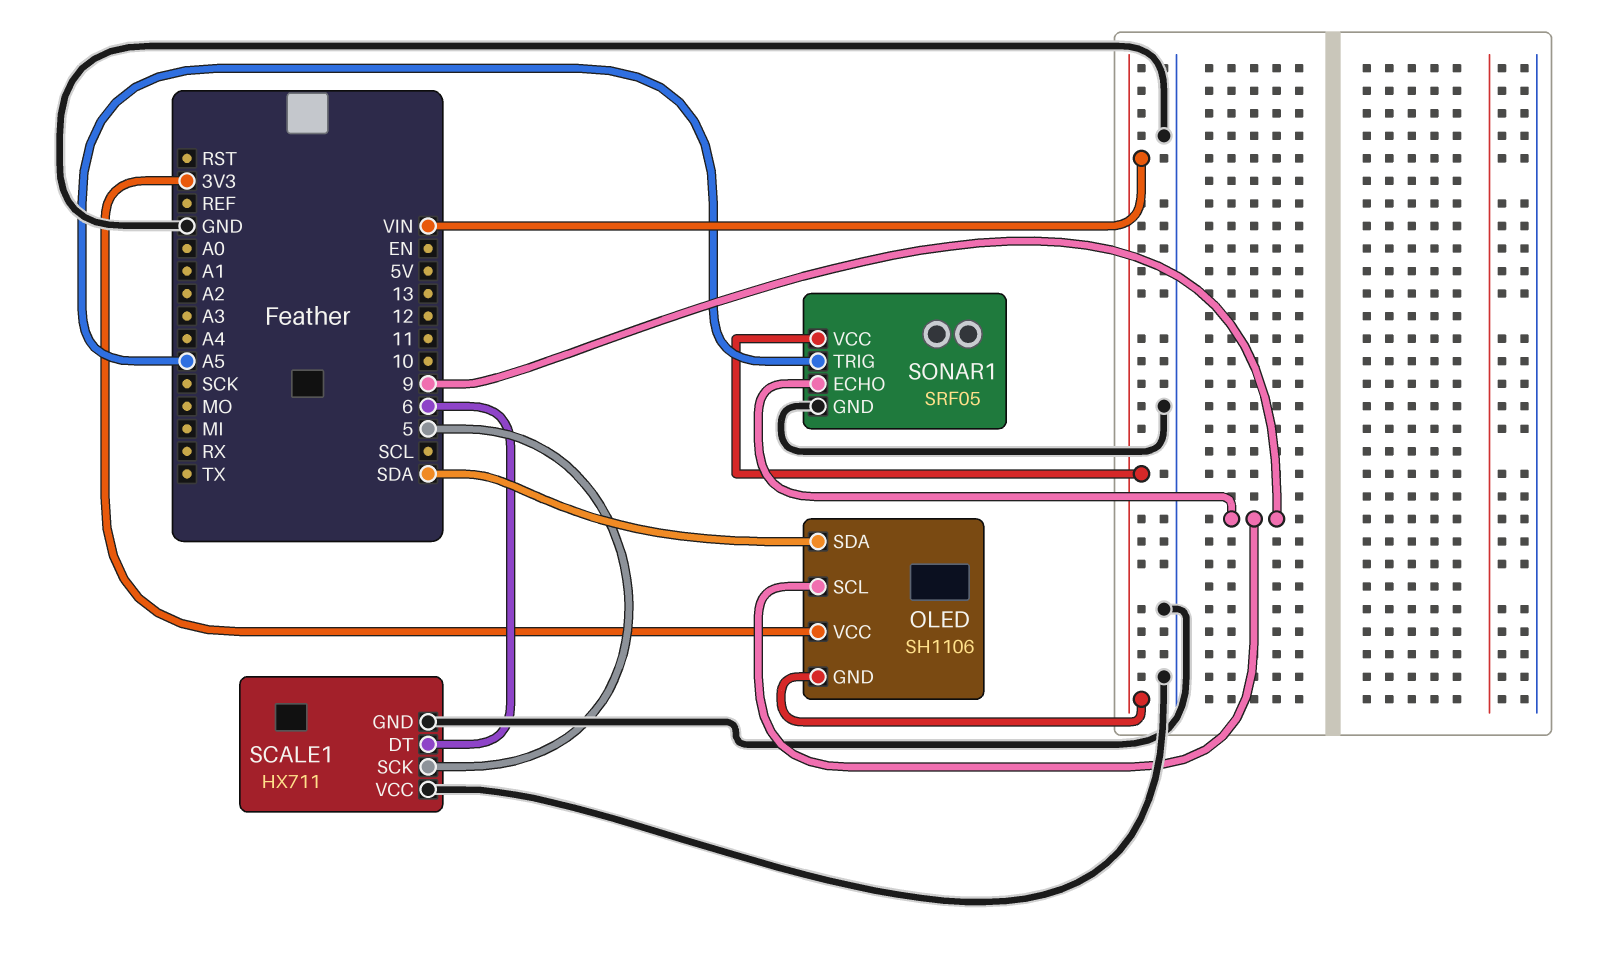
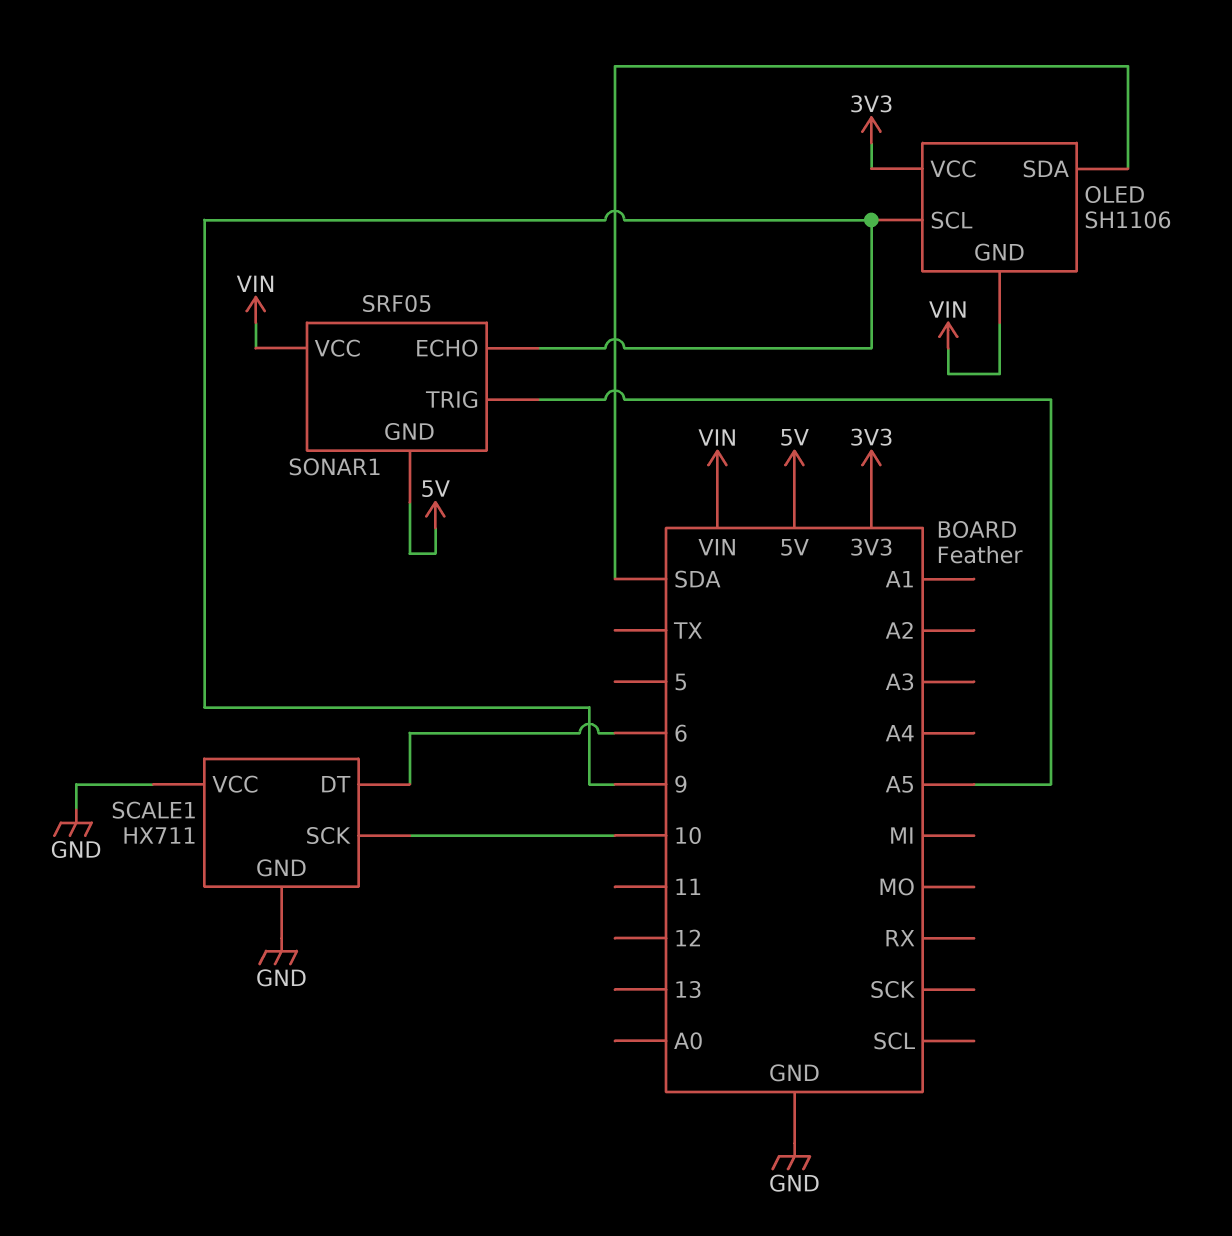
SCALE1 pin SCK: 5 -> 10
SONAR1 pin GND: GND -> 5V

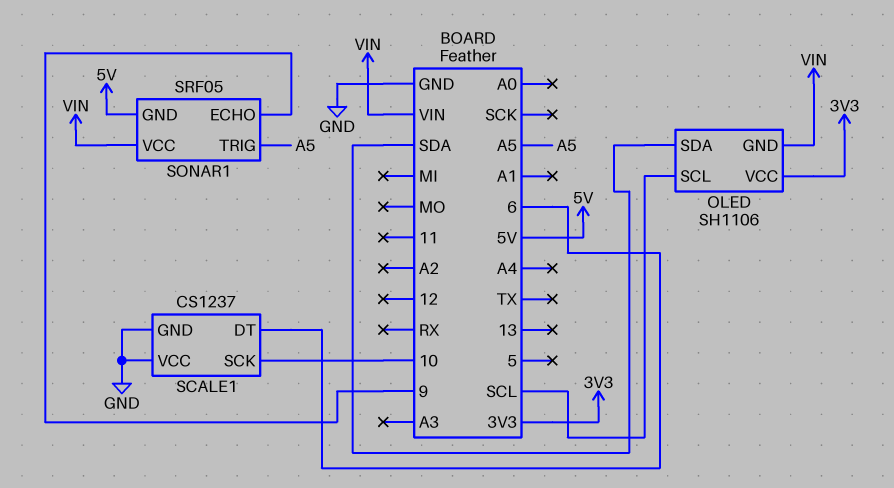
OLED pin SCL: 9 -> SCL
SCALE1: HX711 -> CS1237

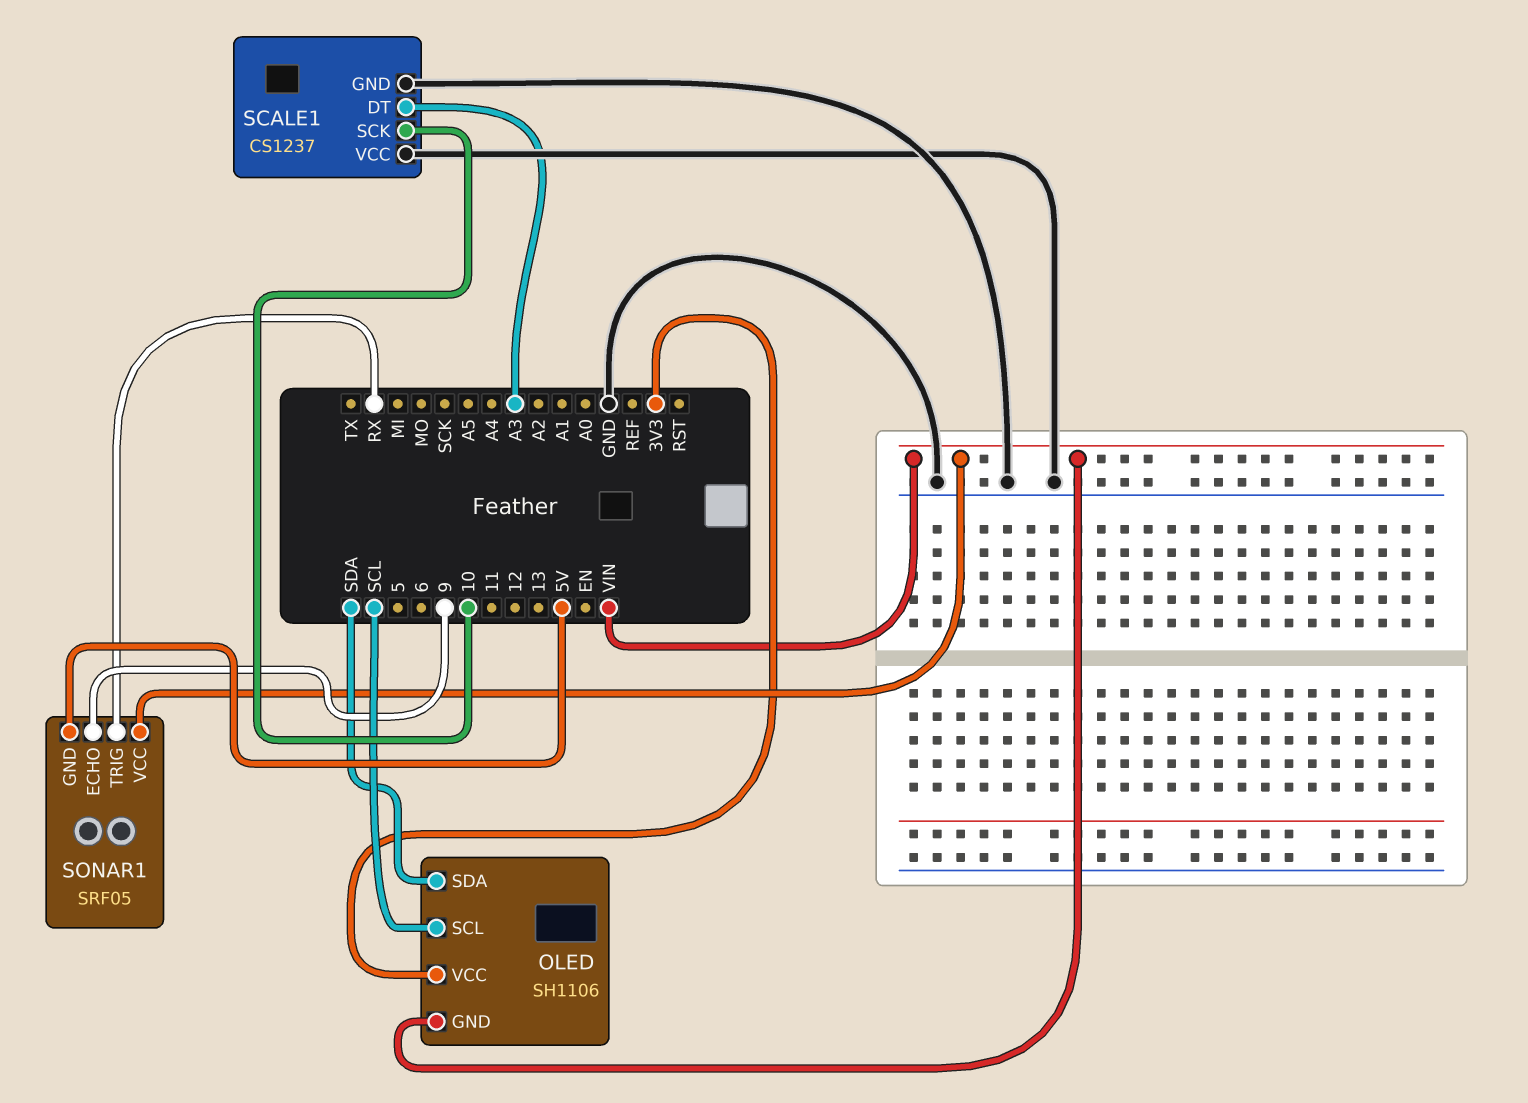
SCALE1 pin DT: 6 -> A3
SONAR1 pin TRIG: A5 -> RX

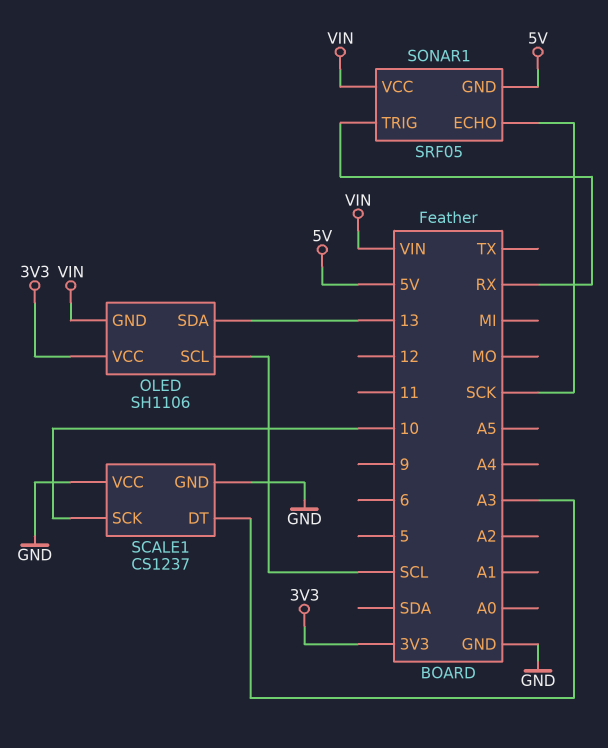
OLED pin SDA: SDA -> 13
SONAR1 pin ECHO: 9 -> SCK

